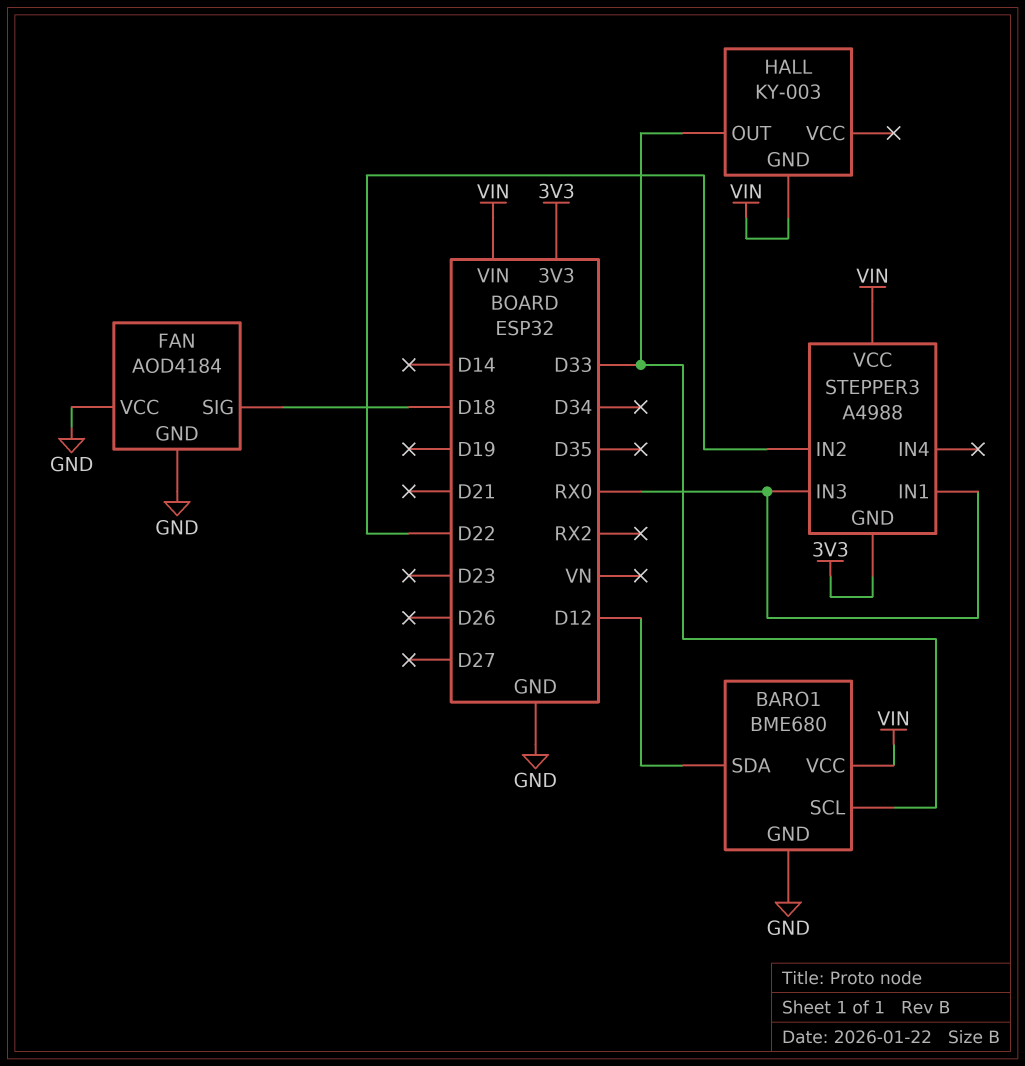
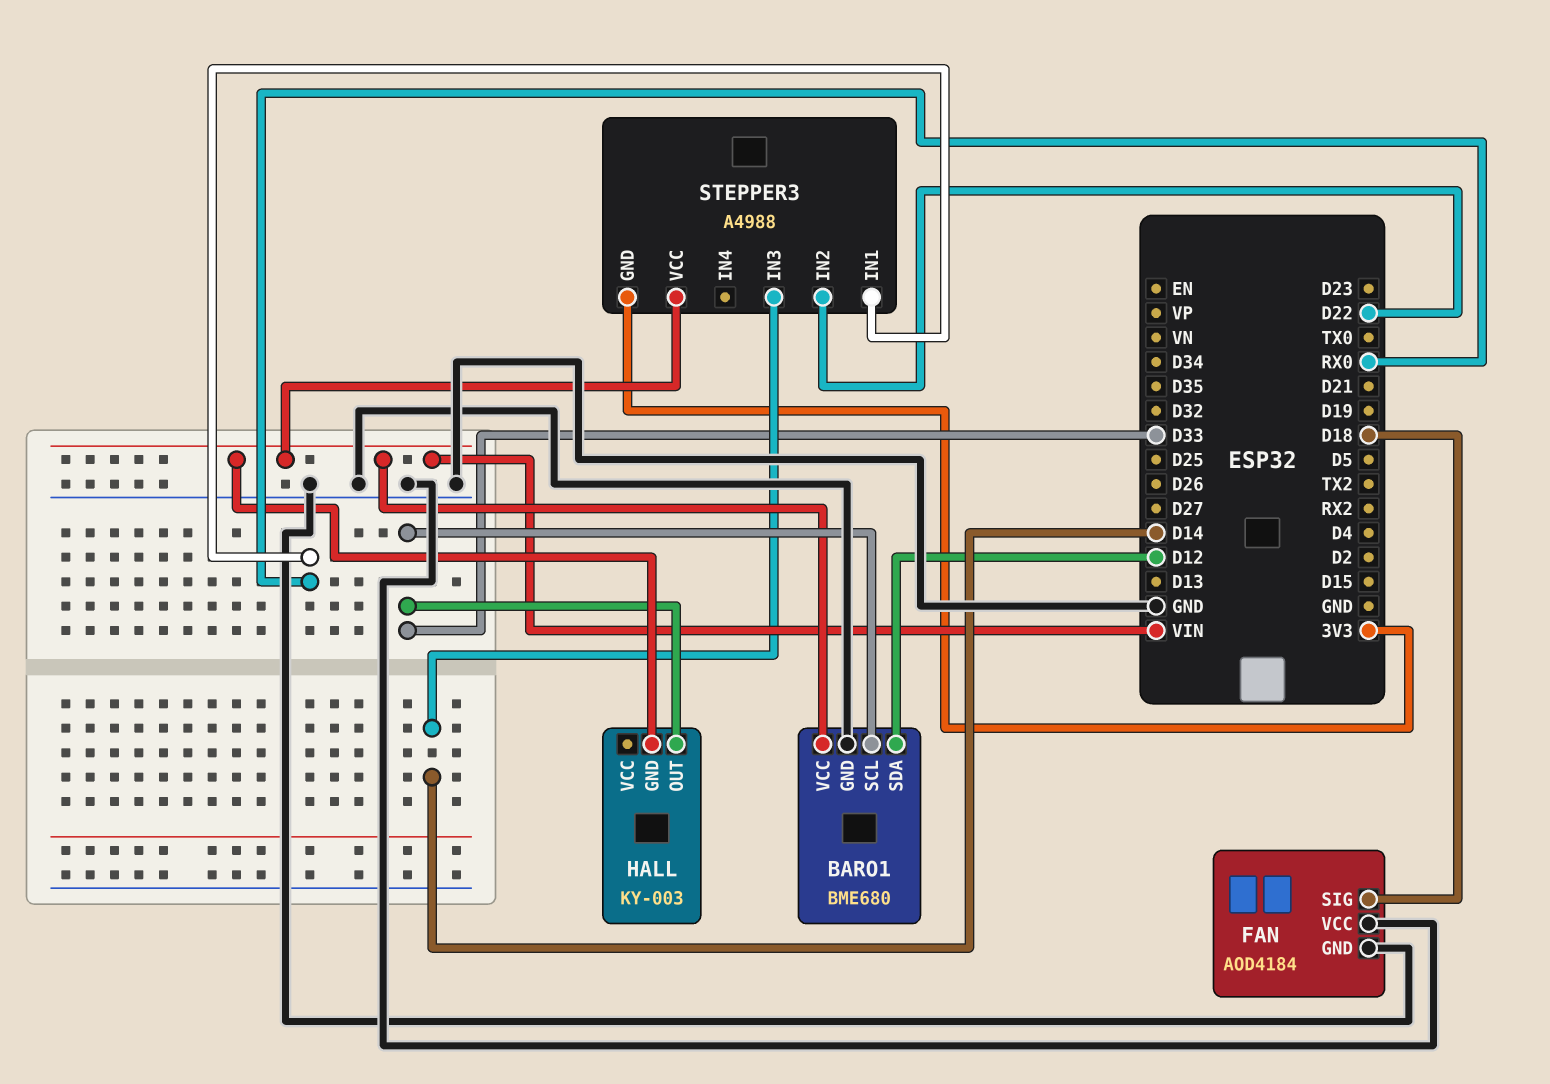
STEPPER3 pin IN3: RX0 -> D14

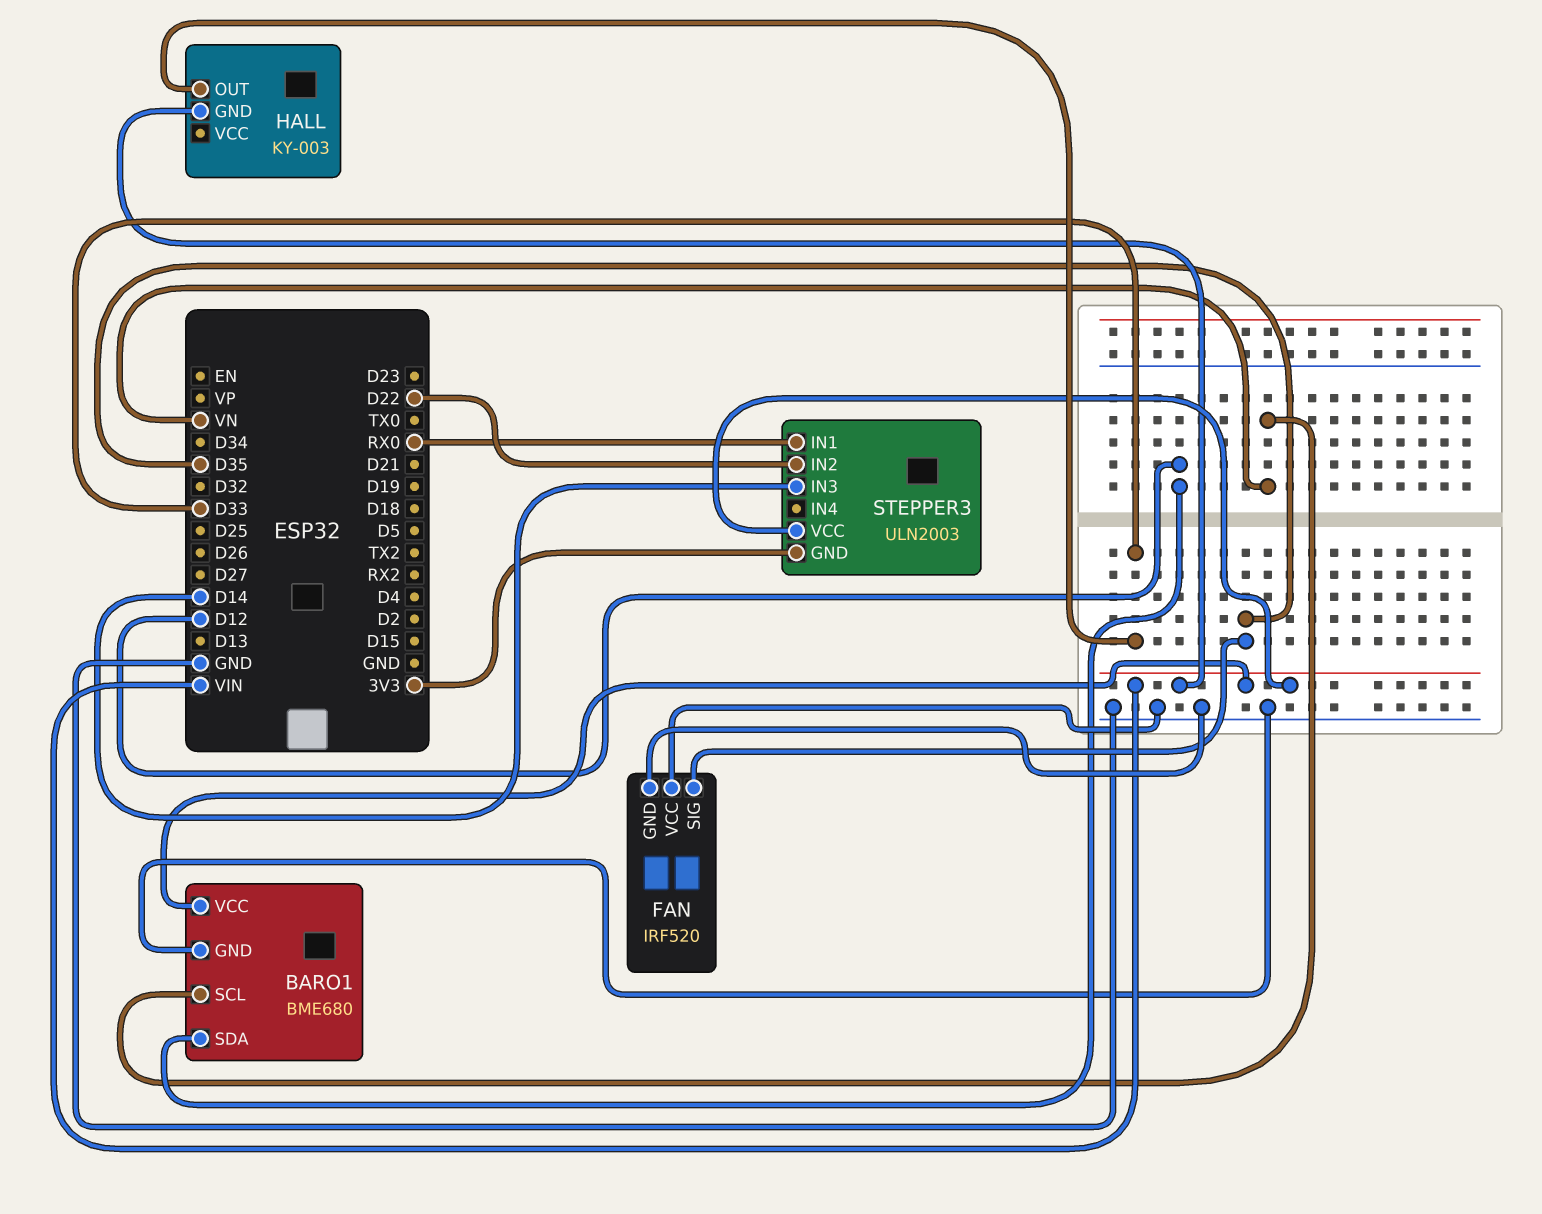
BARO1 pin SCL: D33 -> VN
FAN: AOD4184 -> IRF520
FAN pin SIG: D18 -> D35
STEPPER3: A4988 -> ULN2003

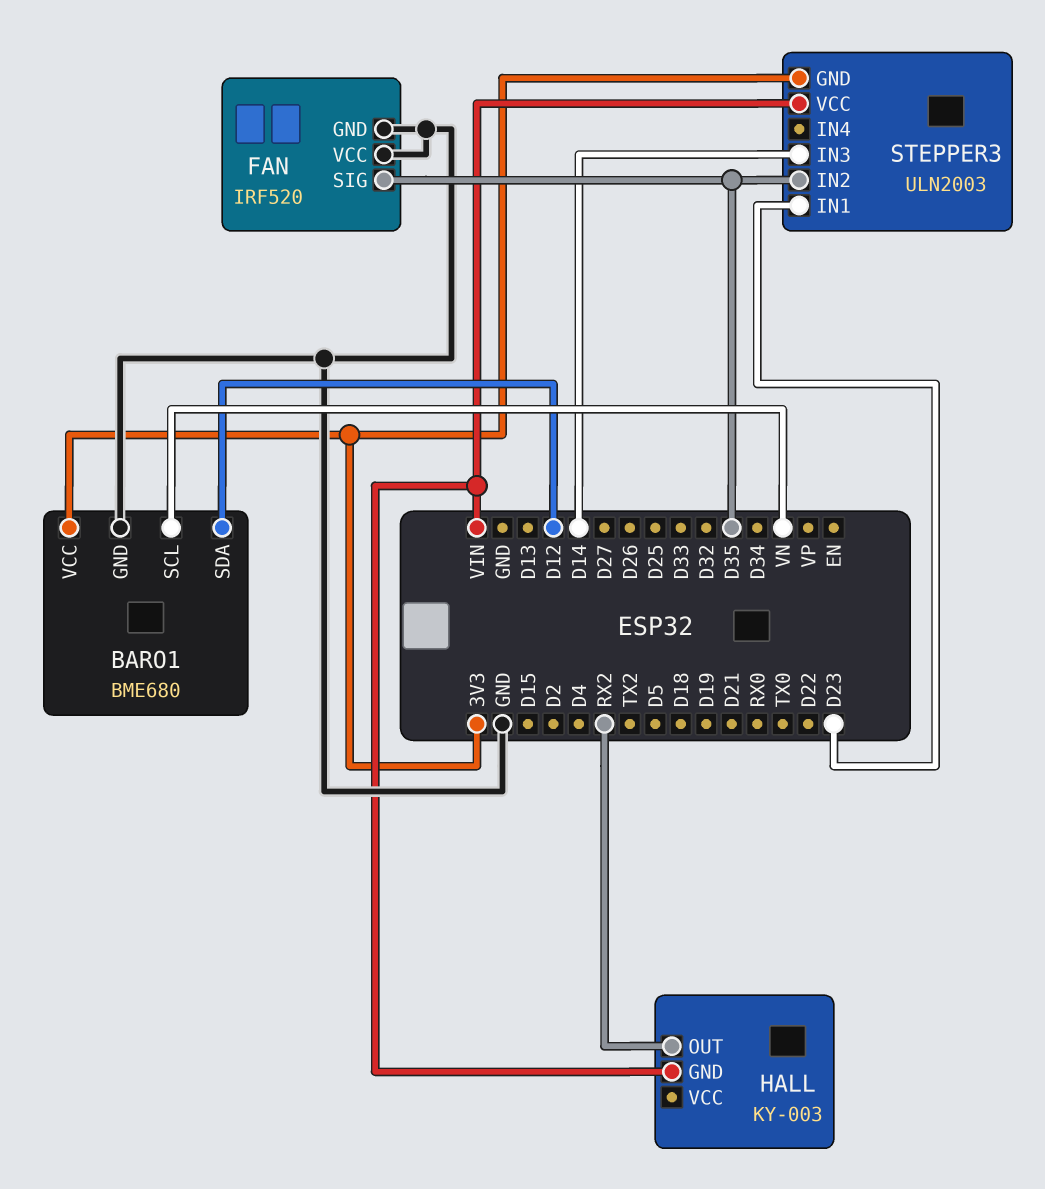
BARO1 pin VCC: VIN -> 3V3
HALL pin OUT: D33 -> RX2
STEPPER3 pin IN1: RX0 -> D23
STEPPER3 pin IN2: D22 -> D35

